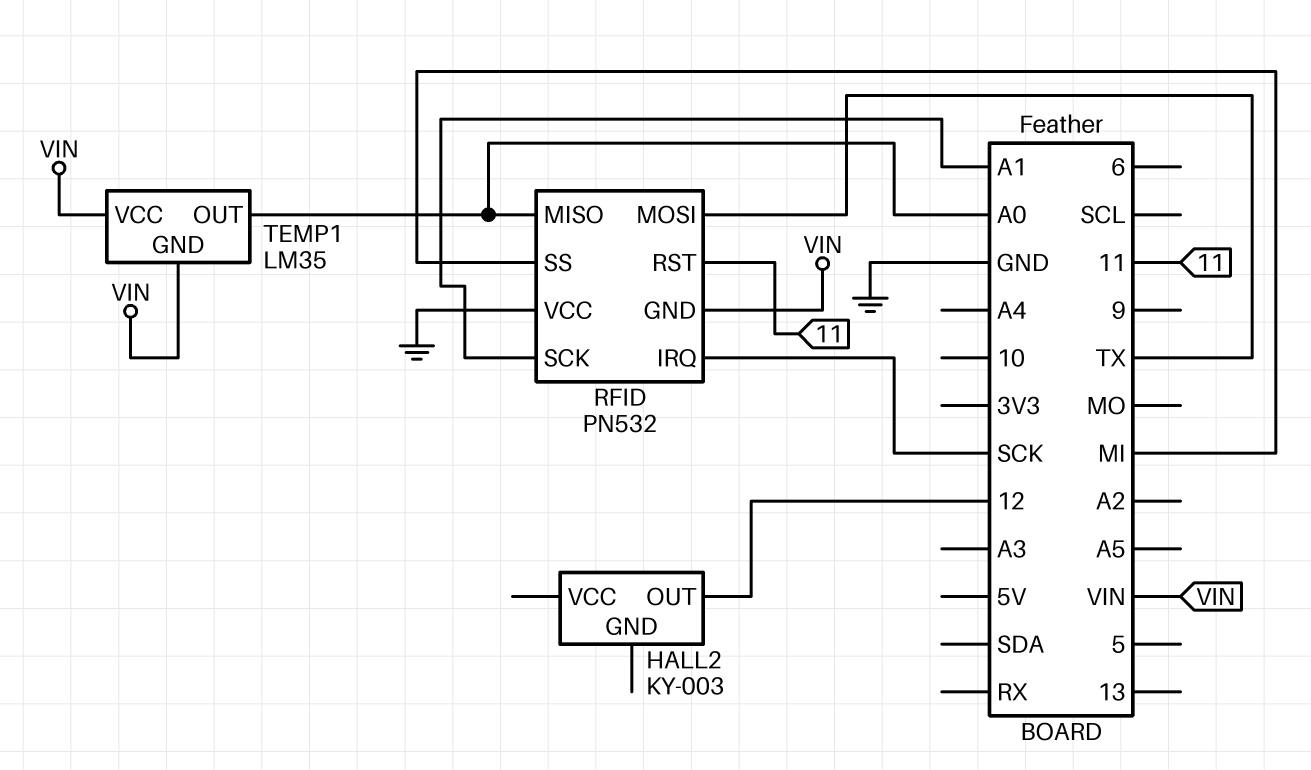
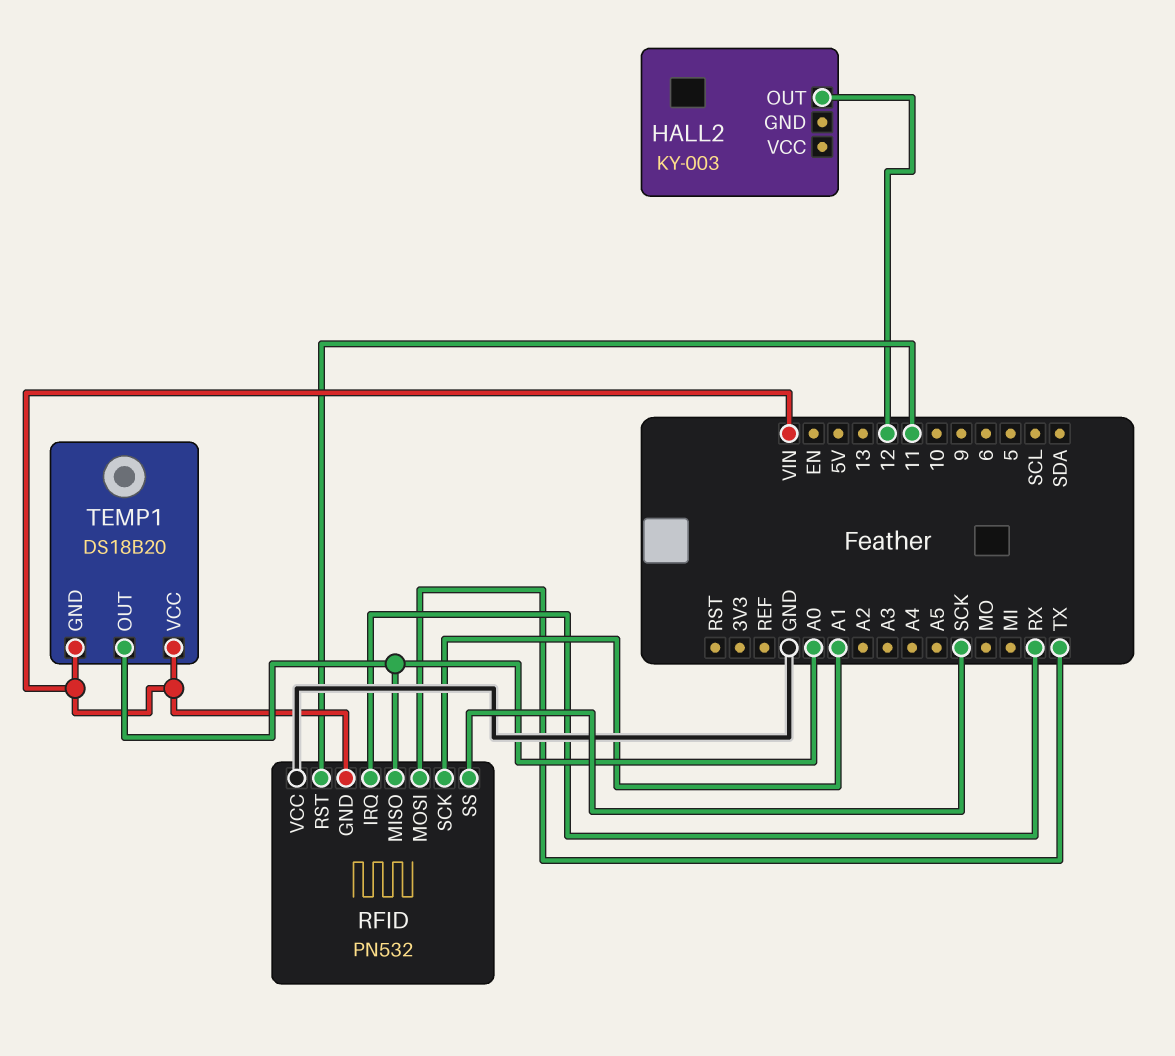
RFID pin IRQ: SCK -> RX
RFID pin SS: MI -> SCK
TEMP1: LM35 -> DS18B20

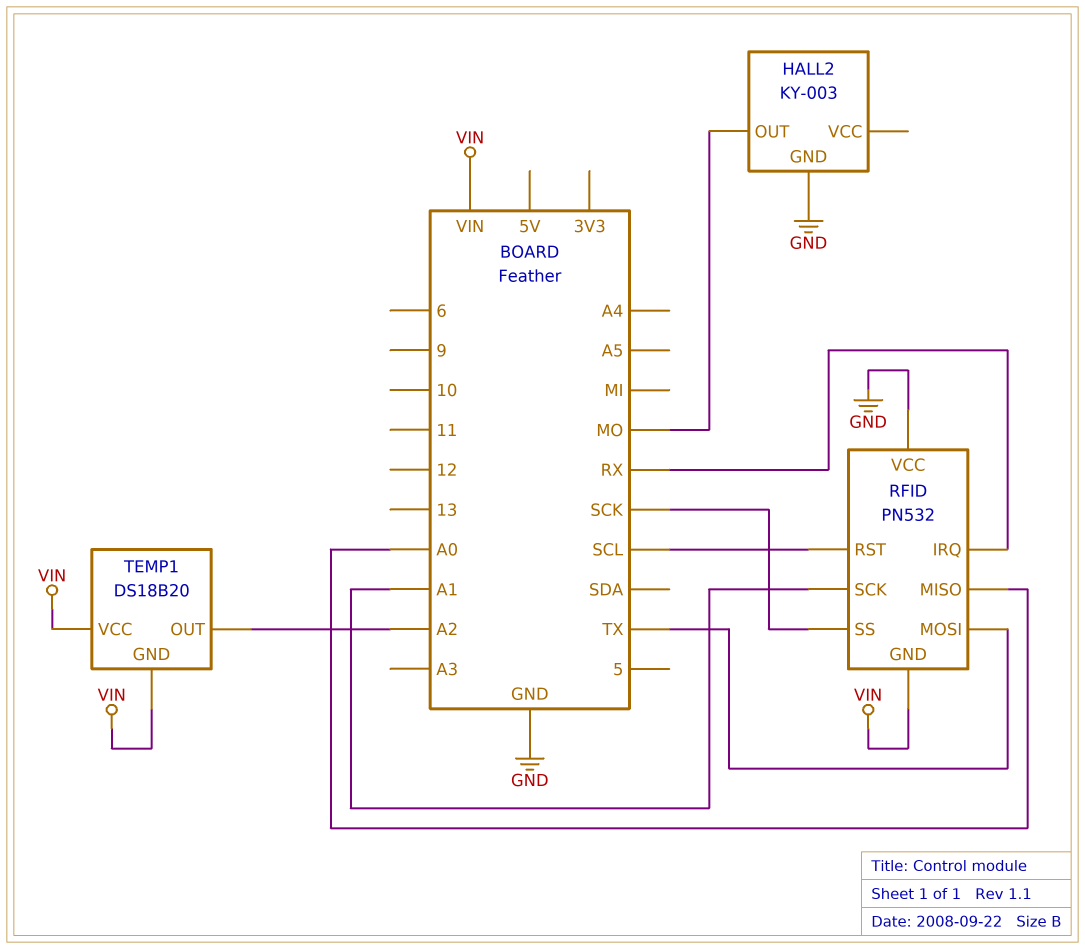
HALL2 pin GND: none -> GND
HALL2 pin OUT: 12 -> MO
RFID pin RST: 11 -> SCL
TEMP1 pin OUT: A0 -> A2

